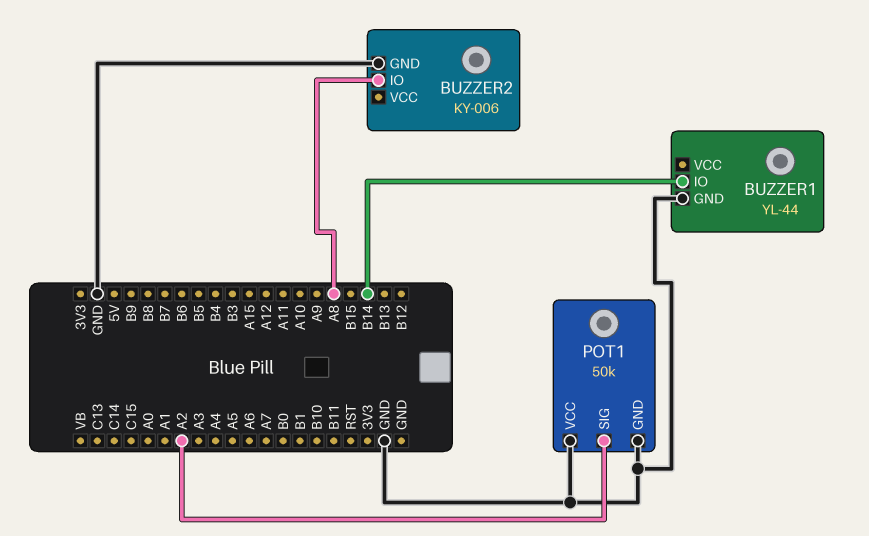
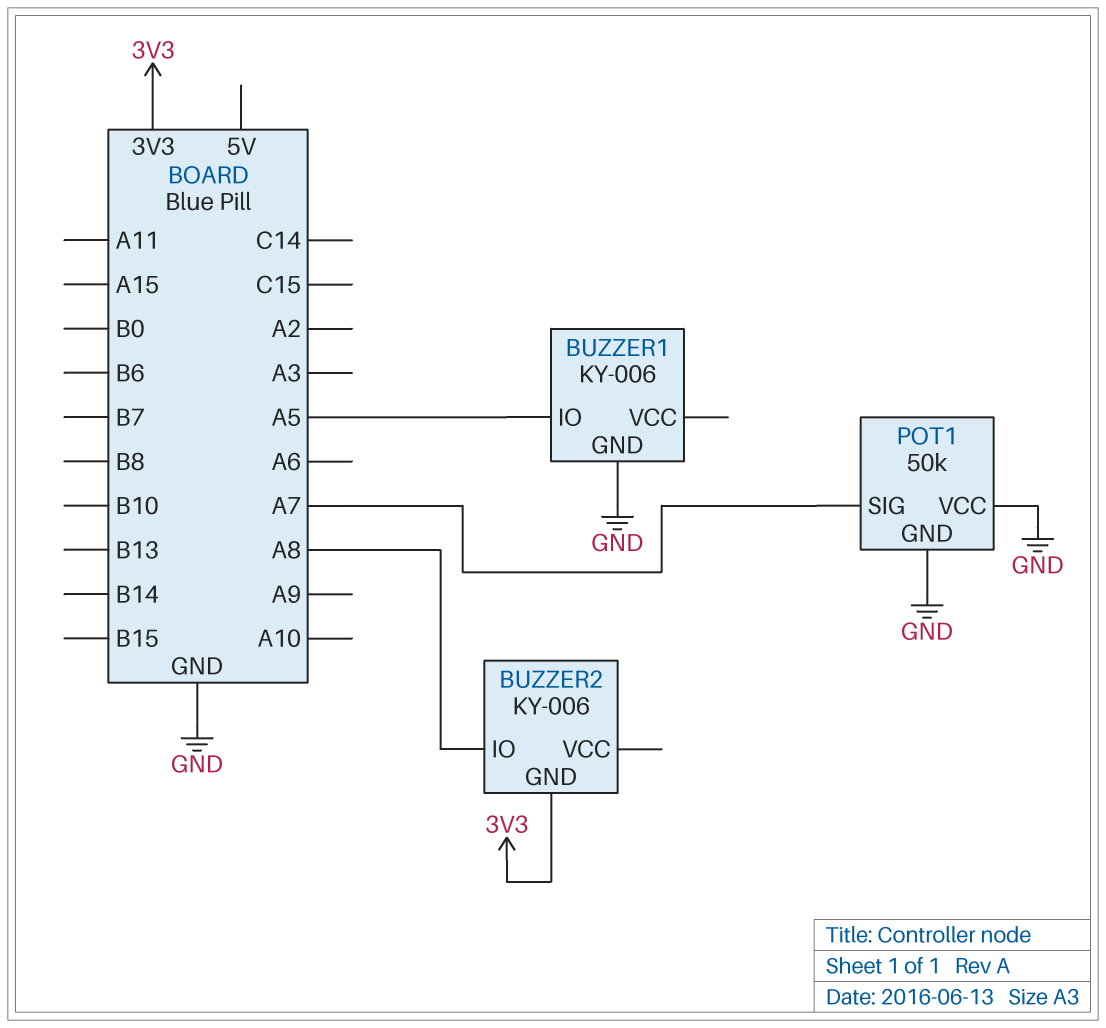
BUZZER1: YL-44 -> KY-006
BUZZER1 pin IO: B14 -> A5
BUZZER2 pin GND: GND -> 3V3
POT1 pin SIG: A2 -> A7

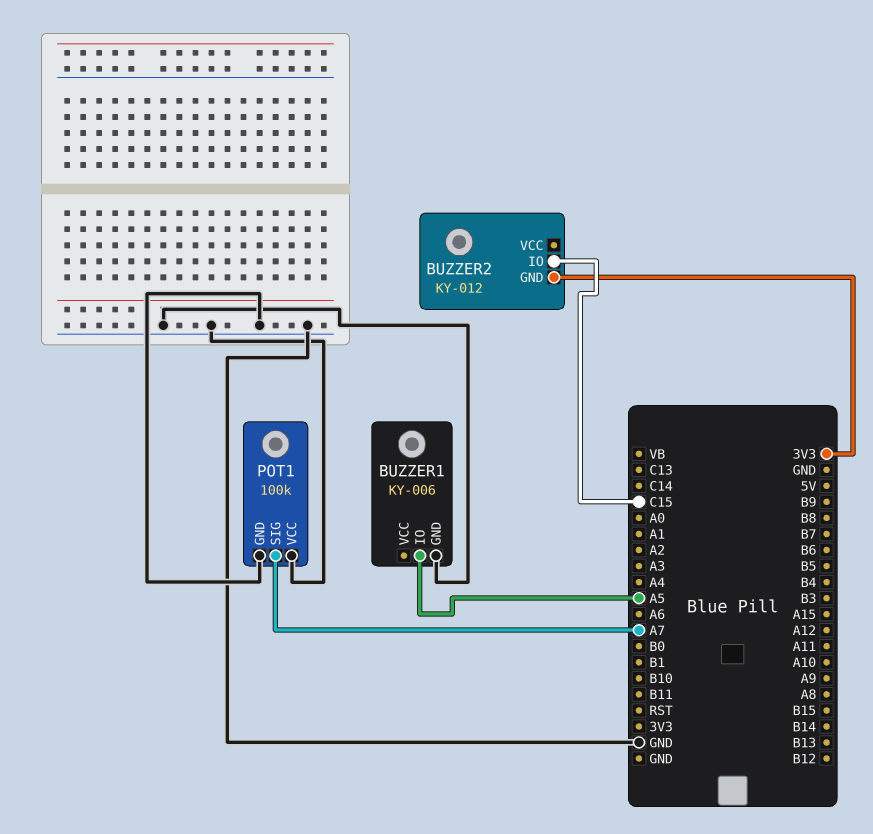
BUZZER2: KY-006 -> KY-012
BUZZER2 pin IO: A8 -> C15
POT1: 50k -> 100k

